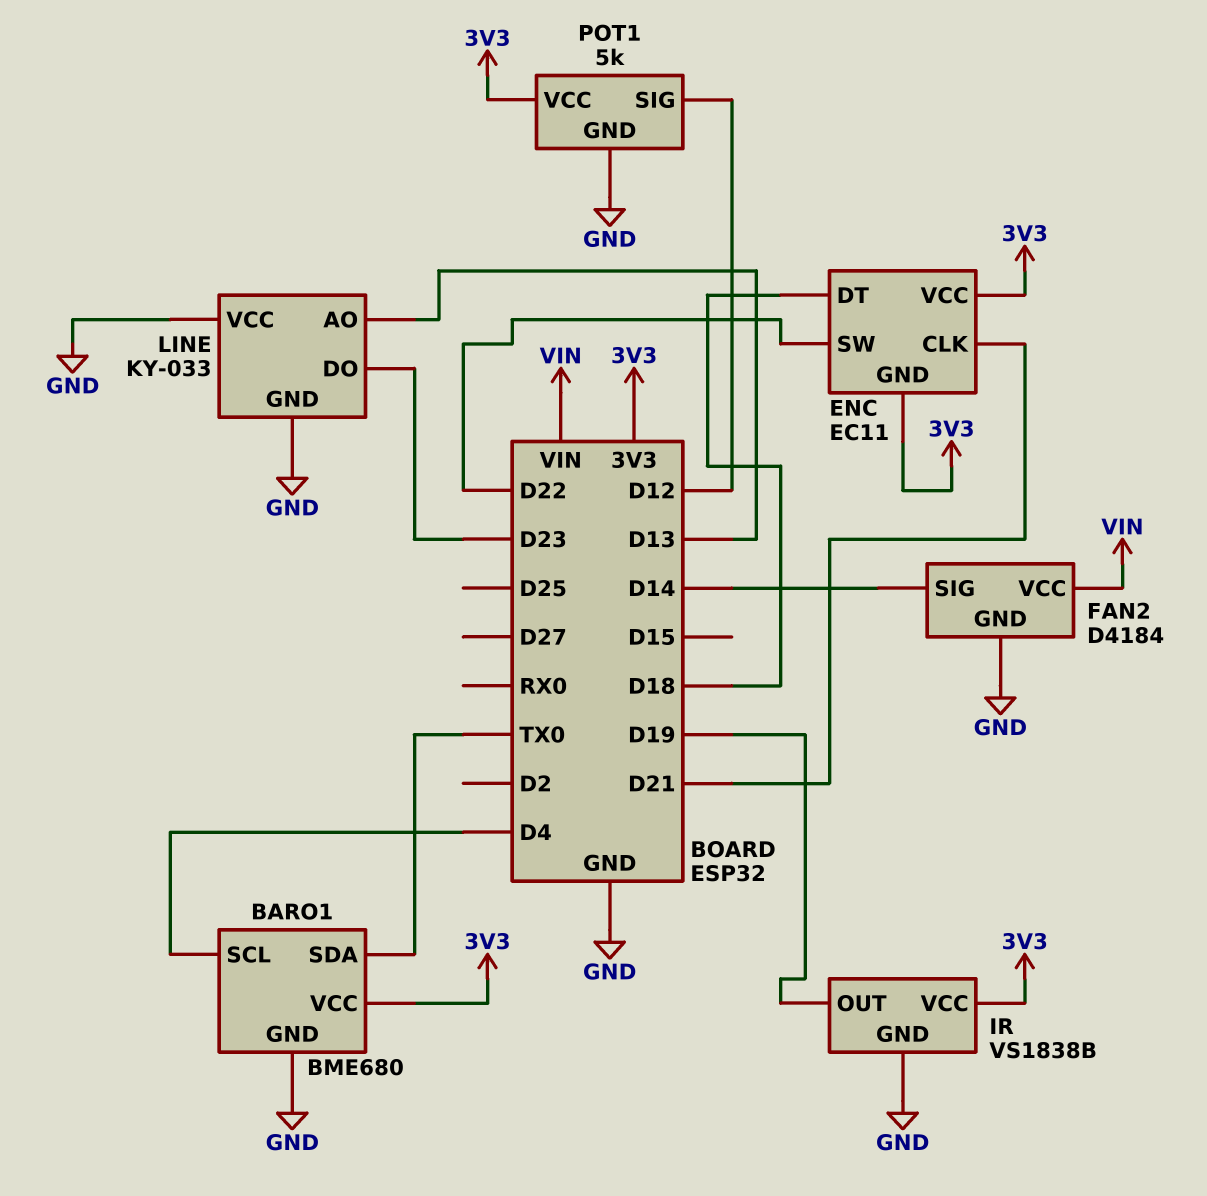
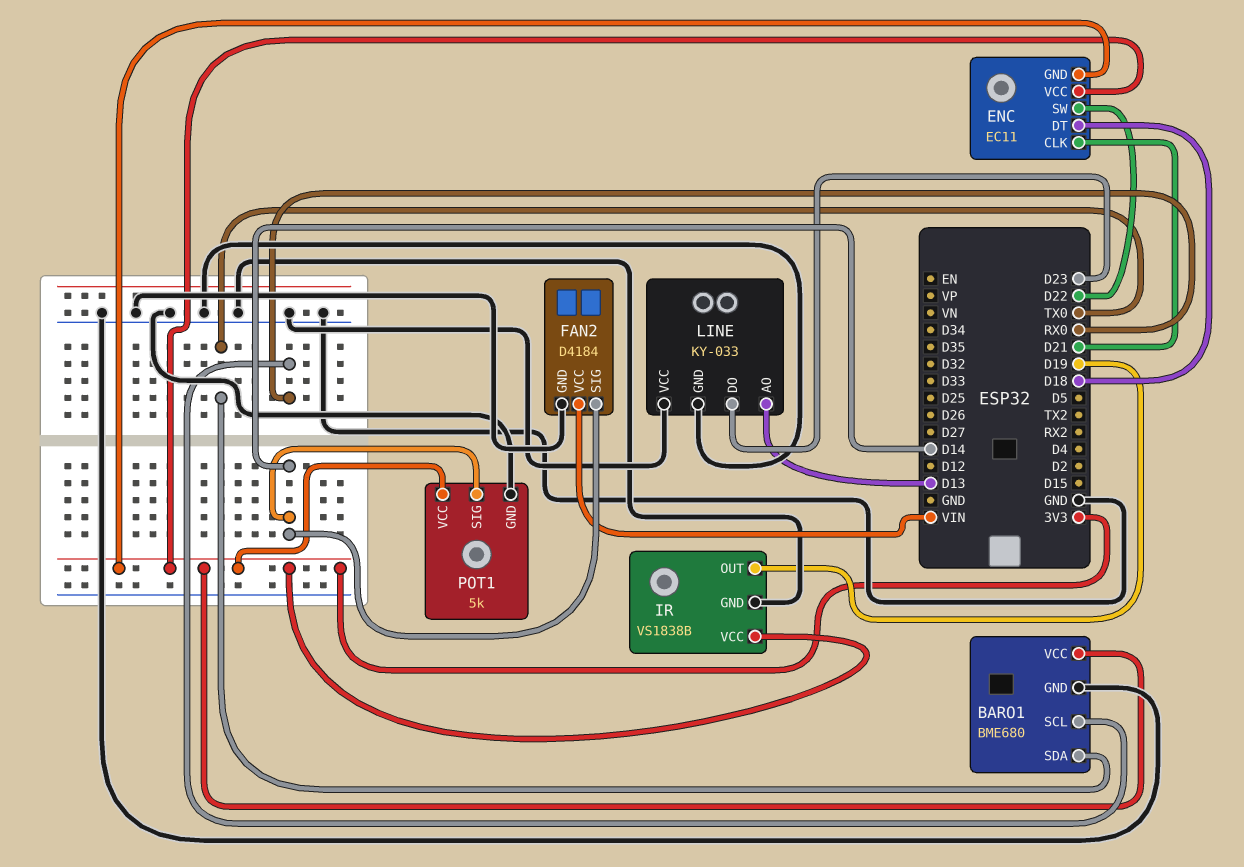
BARO1 pin SCL: D4 -> RX0
POT1 pin SIG: D12 -> D14

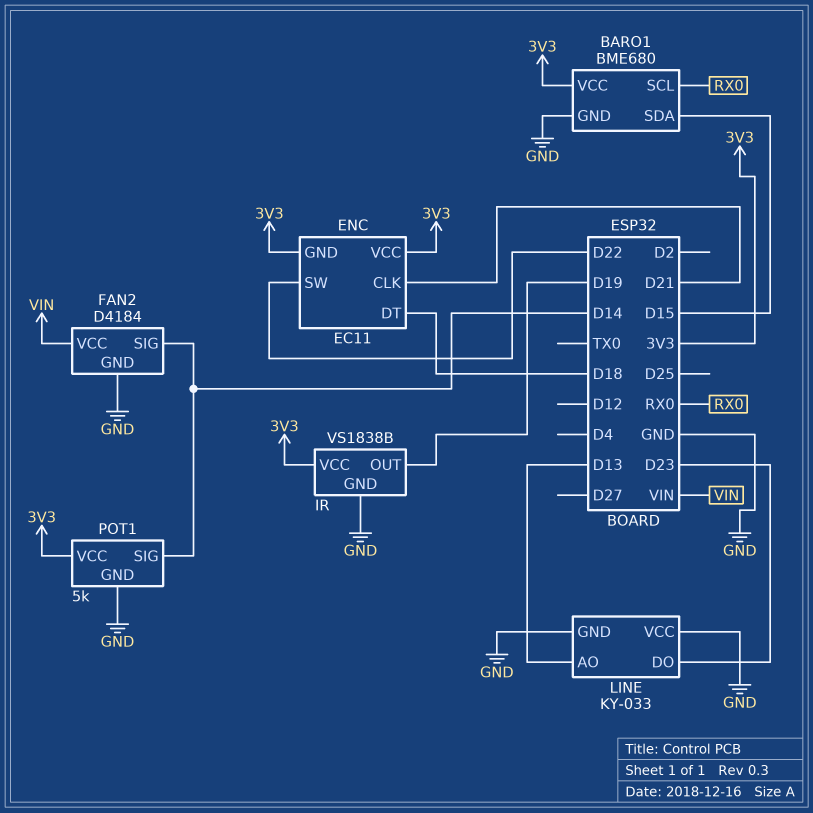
BARO1 pin SDA: TX0 -> D15

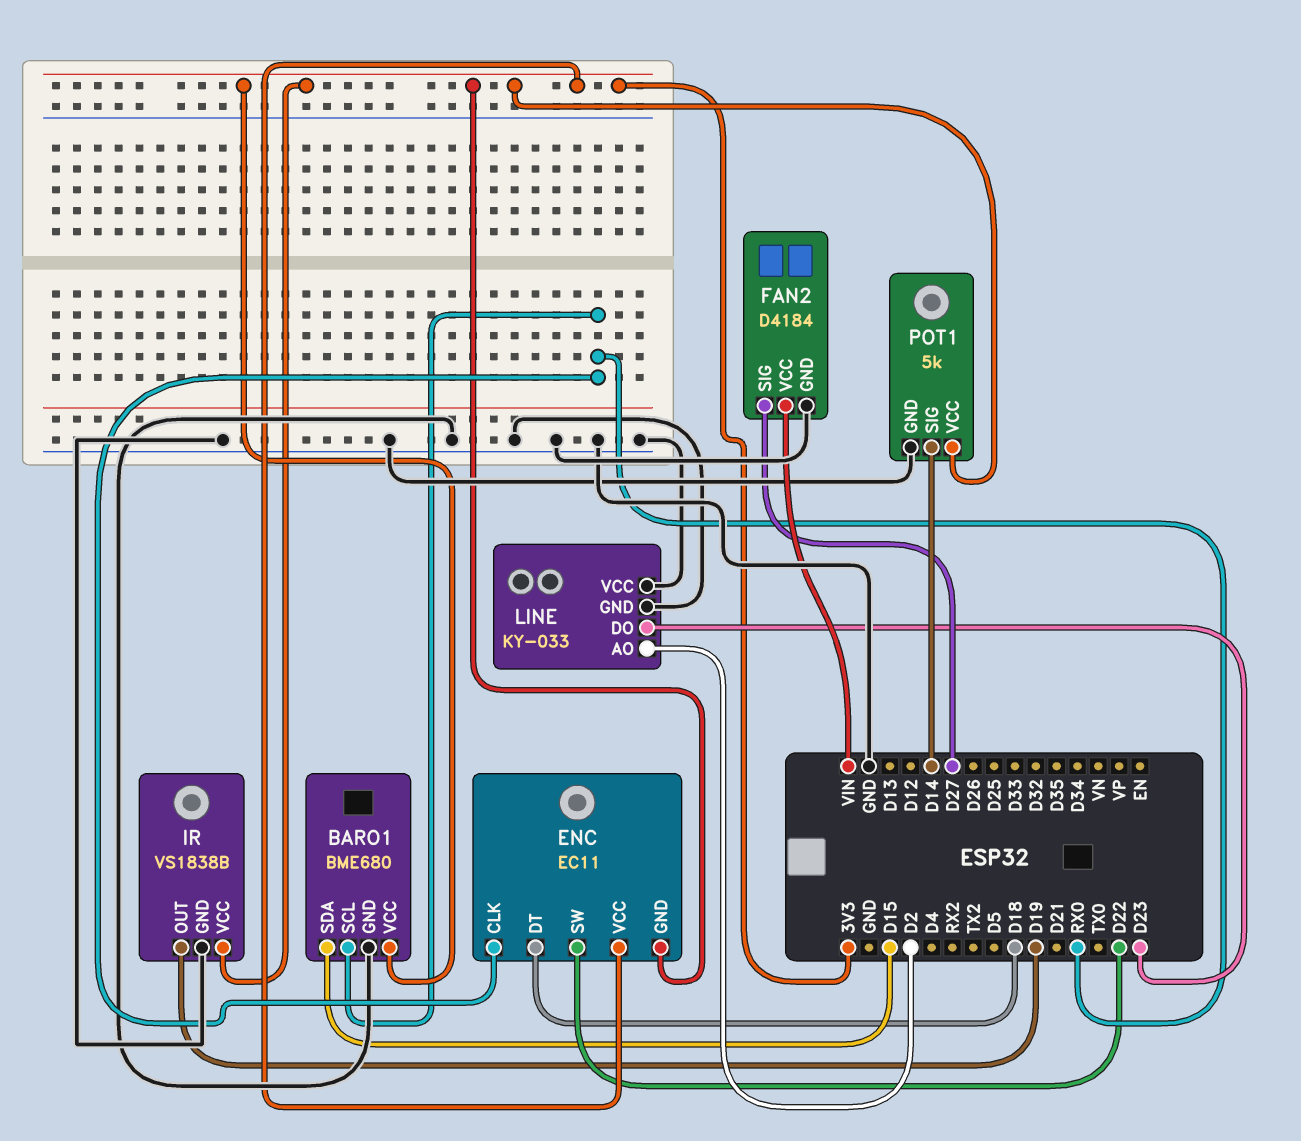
ENC pin CLK: D21 -> RX0
FAN2 pin SIG: D14 -> D27
LINE pin AO: D13 -> D2

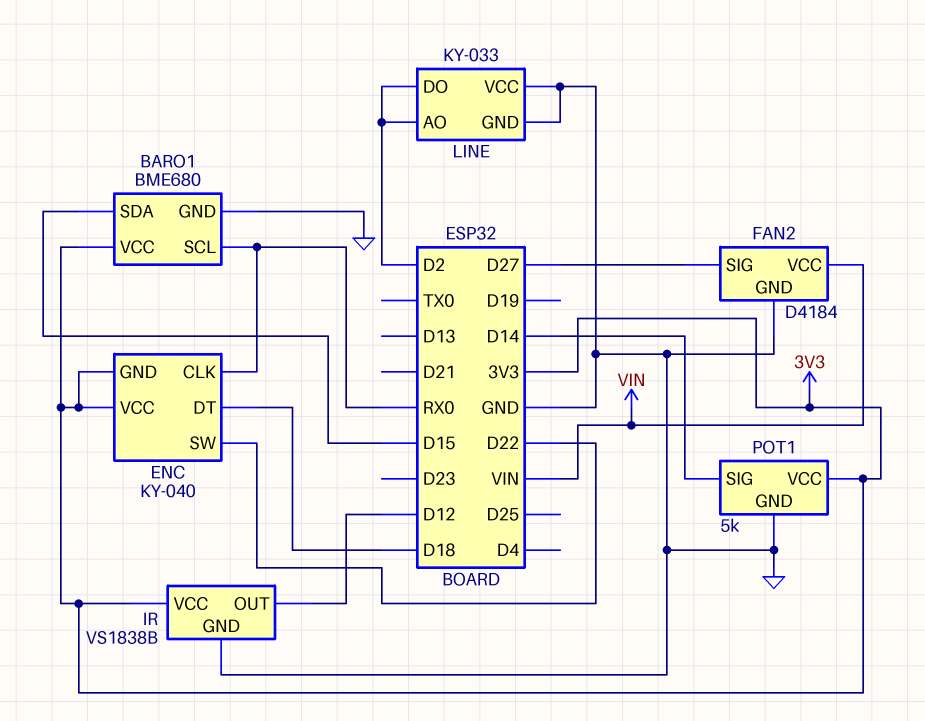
ENC: EC11 -> KY-040
IR pin OUT: D19 -> D12
LINE pin DO: D23 -> D2

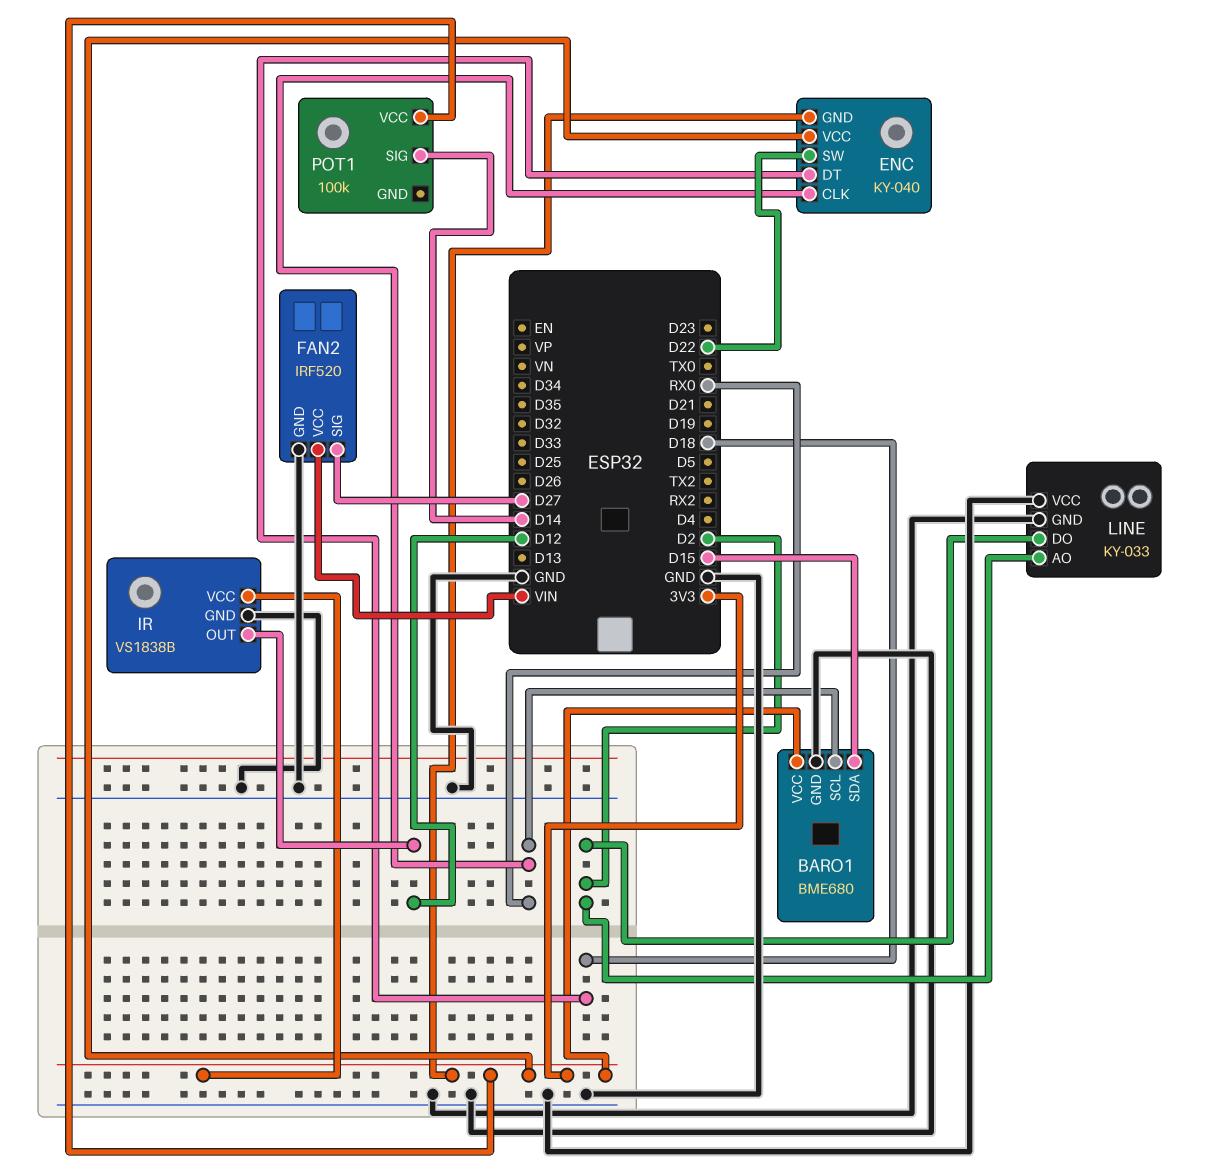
FAN2: D4184 -> IRF520
POT1: 5k -> 100k
POT1 pin GND: GND -> none

